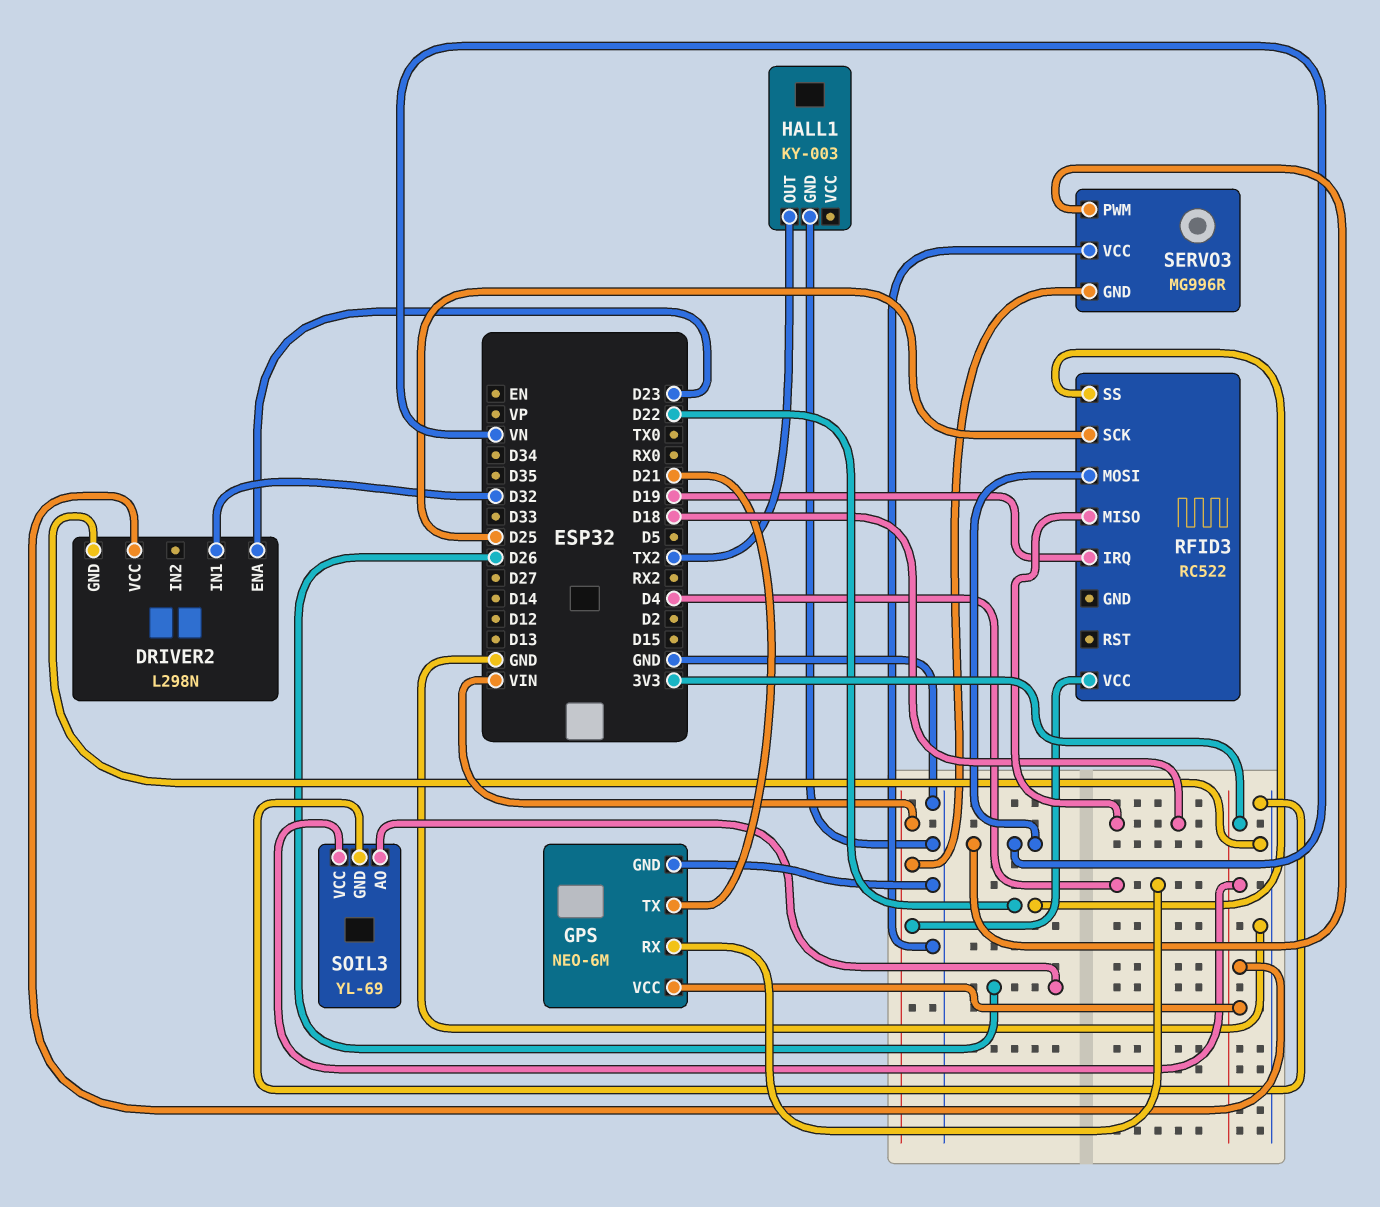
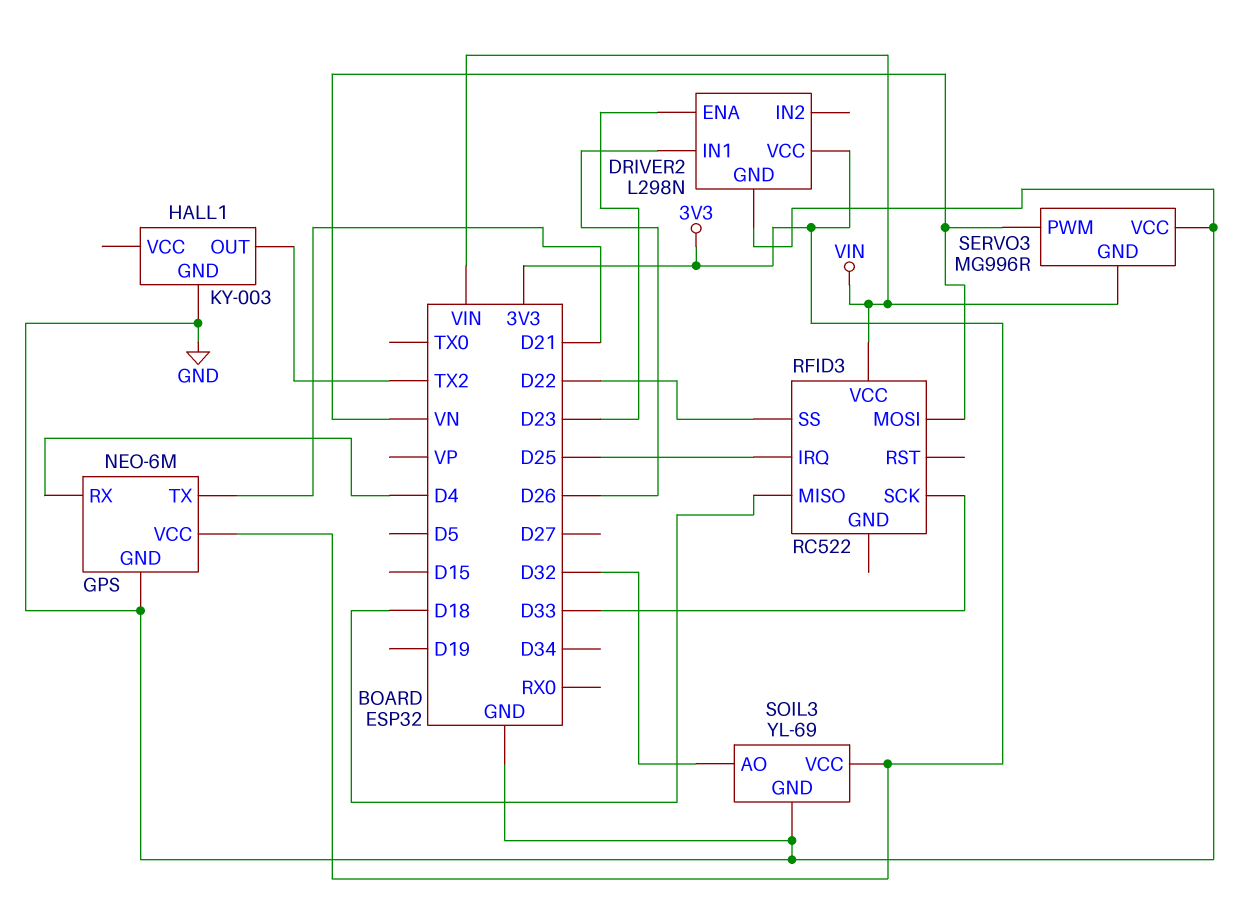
DRIVER2 pin IN1: D32 -> D26
RFID3 pin IRQ: D19 -> D25
RFID3 pin SCK: D25 -> D33
SOIL3 pin AO: D26 -> D32

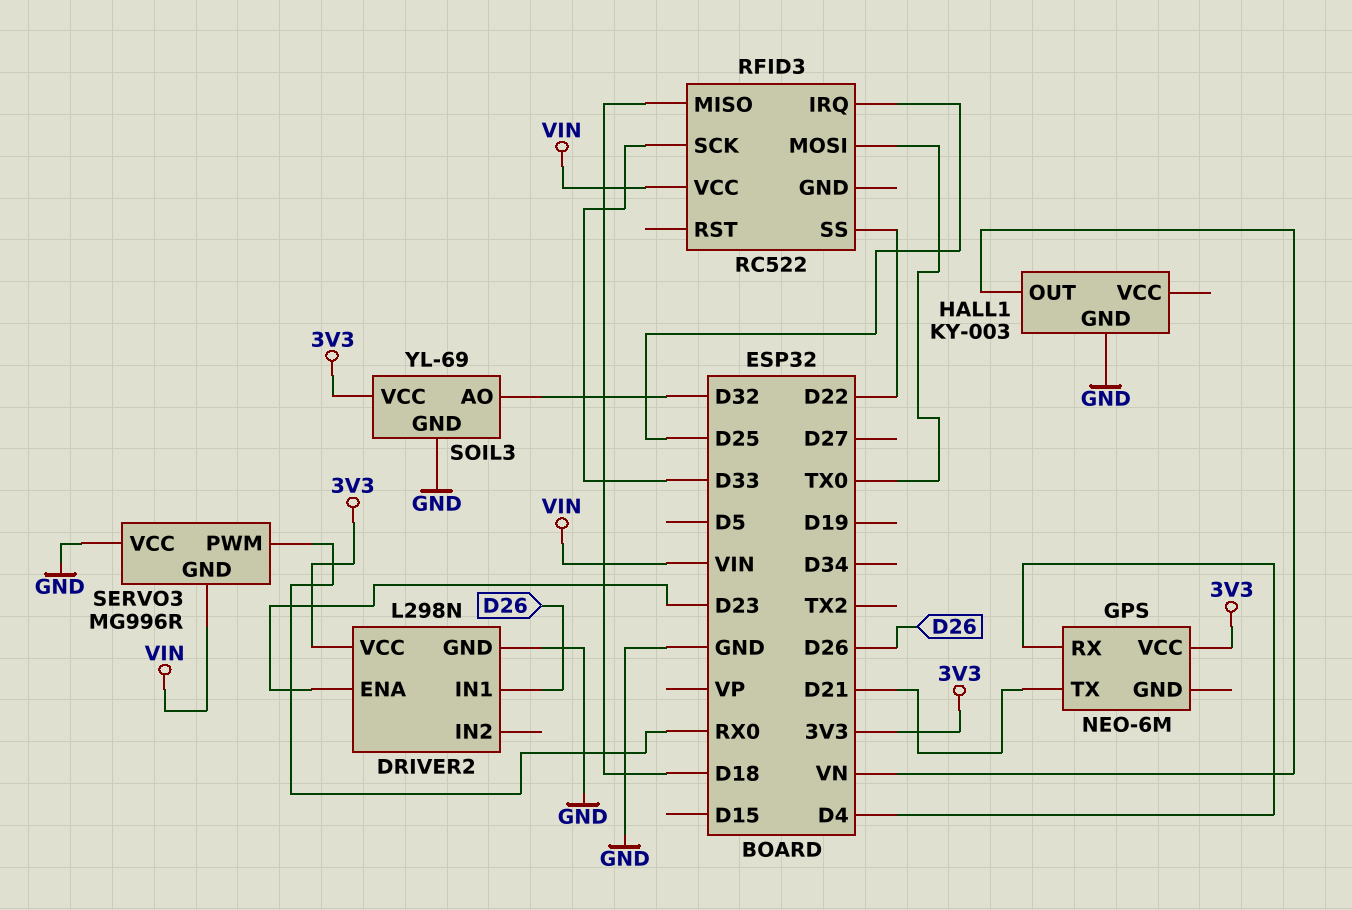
GPS pin GND: GND -> none
HALL1 pin OUT: TX2 -> VN
RFID3 pin MOSI: VN -> TX0
SERVO3 pin PWM: VN -> RX0

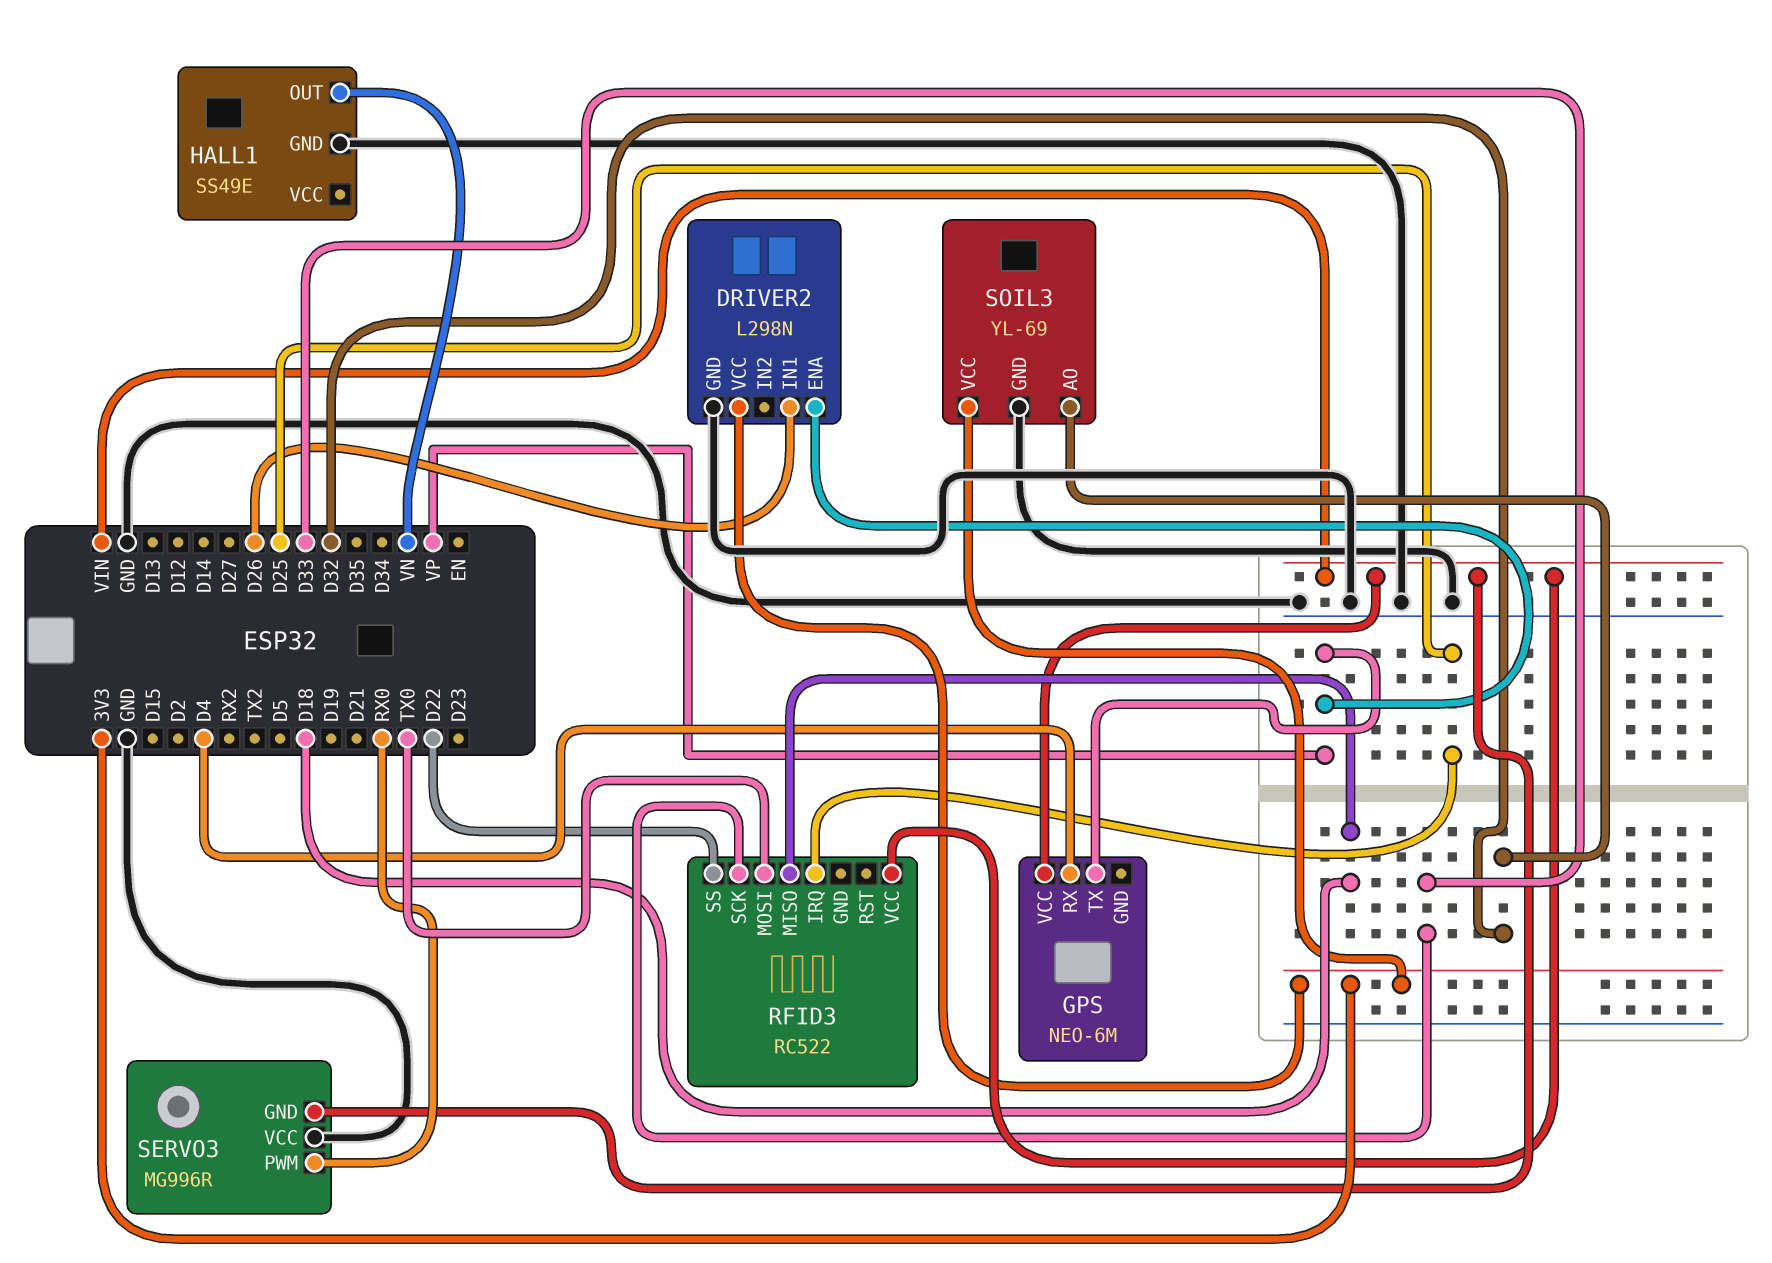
DRIVER2 pin ENA: D23 -> VP
GPS pin TX: D21 -> VP
GPS pin VCC: 3V3 -> VIN
HALL1: KY-003 -> SS49E

